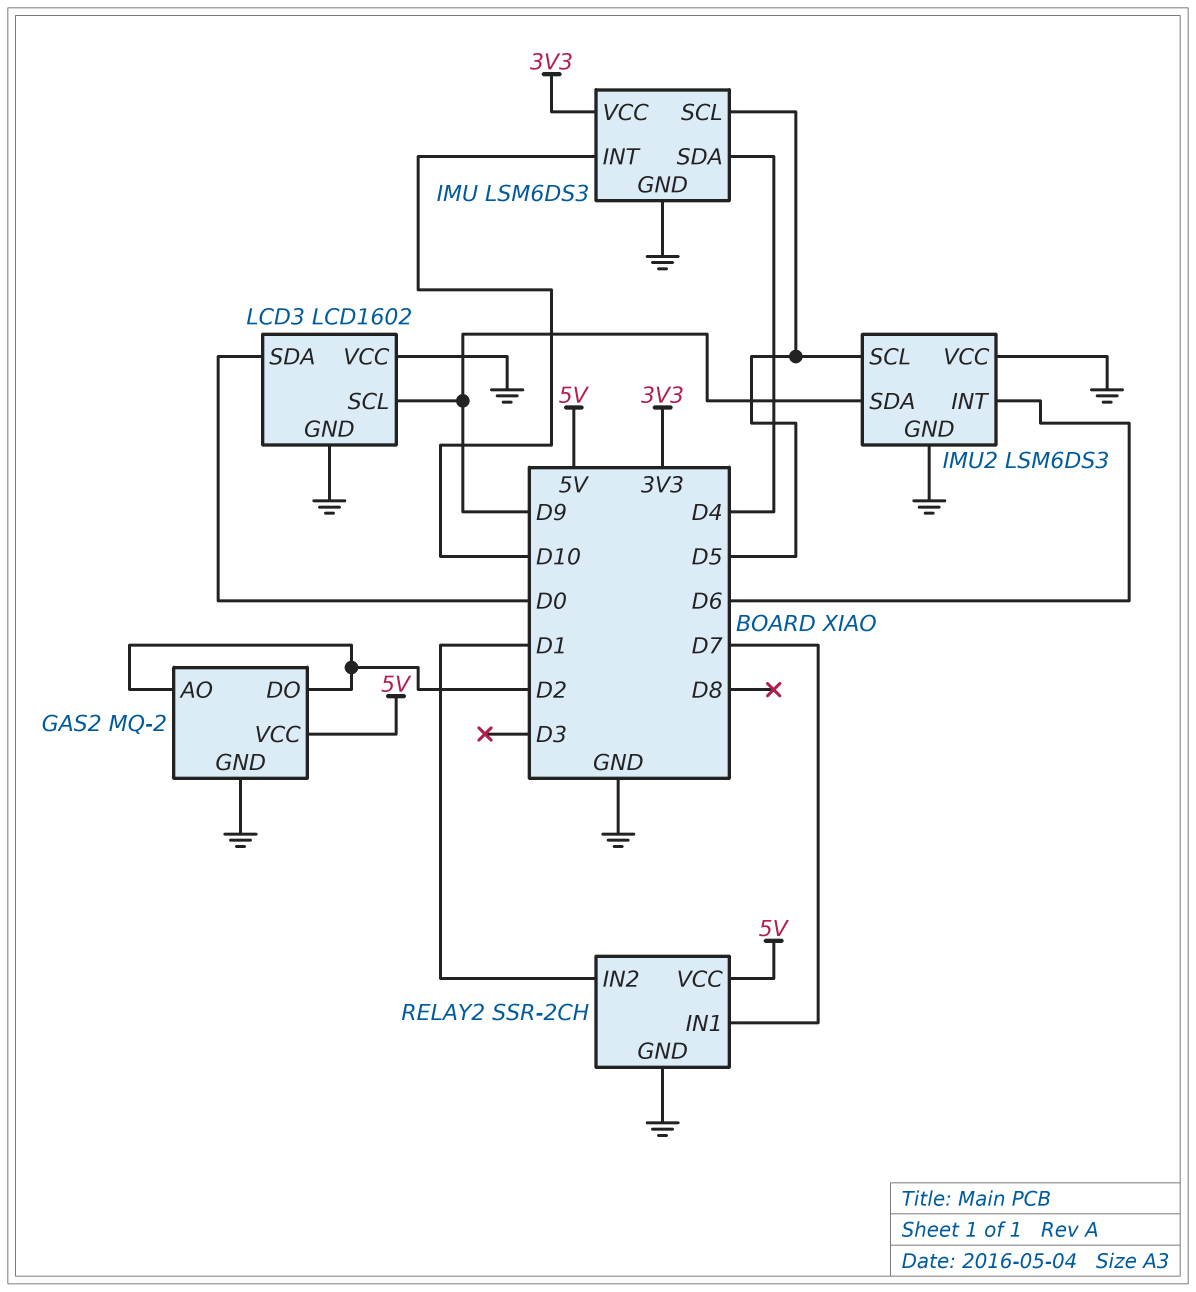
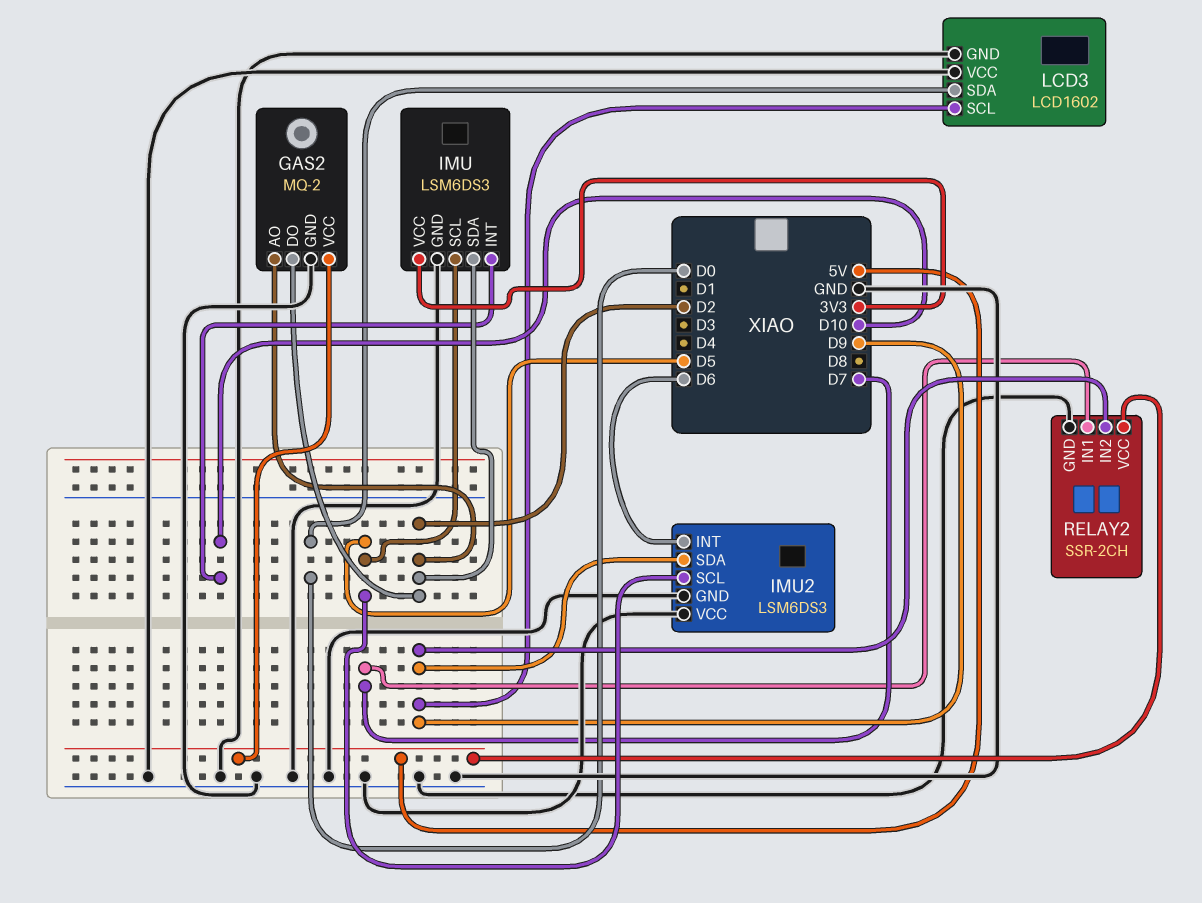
IMU pin SDA: D4 -> D2
RELAY2 pin IN2: D1 -> D9

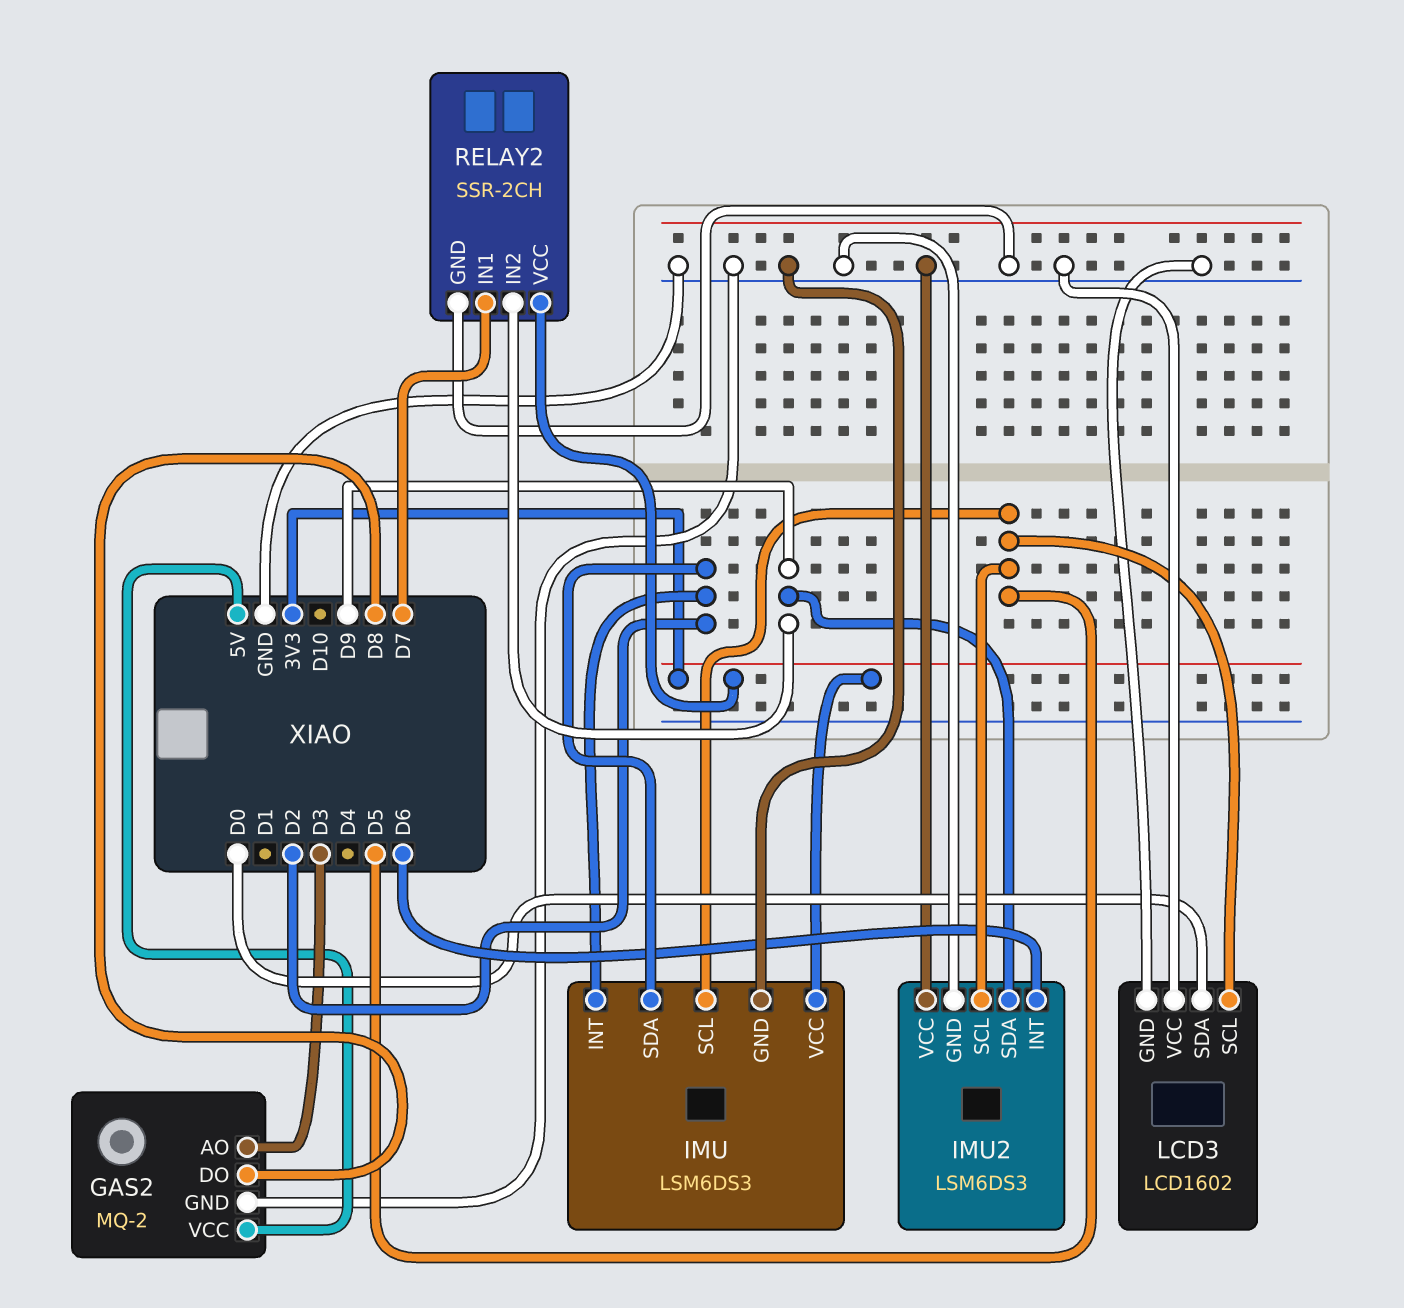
GAS2 pin AO: D2 -> D3
GAS2 pin DO: D2 -> D8
IMU pin INT: D10 -> D2
LCD3 pin SCL: D9 -> D5
RELAY2 pin VCC: 5V -> 3V3

